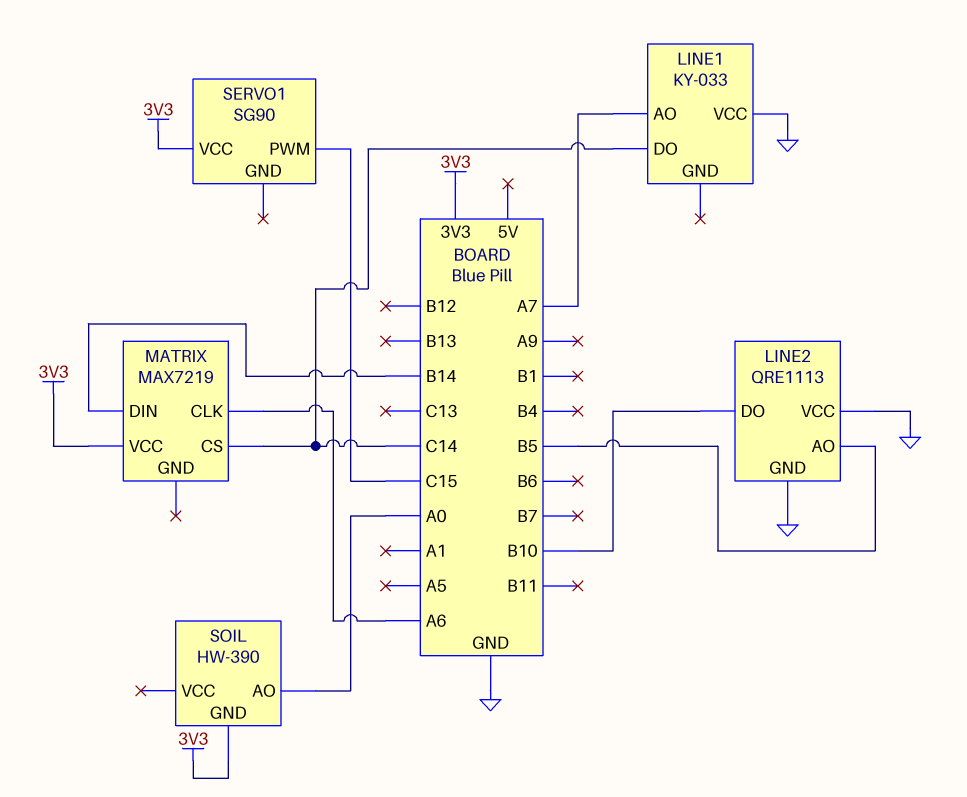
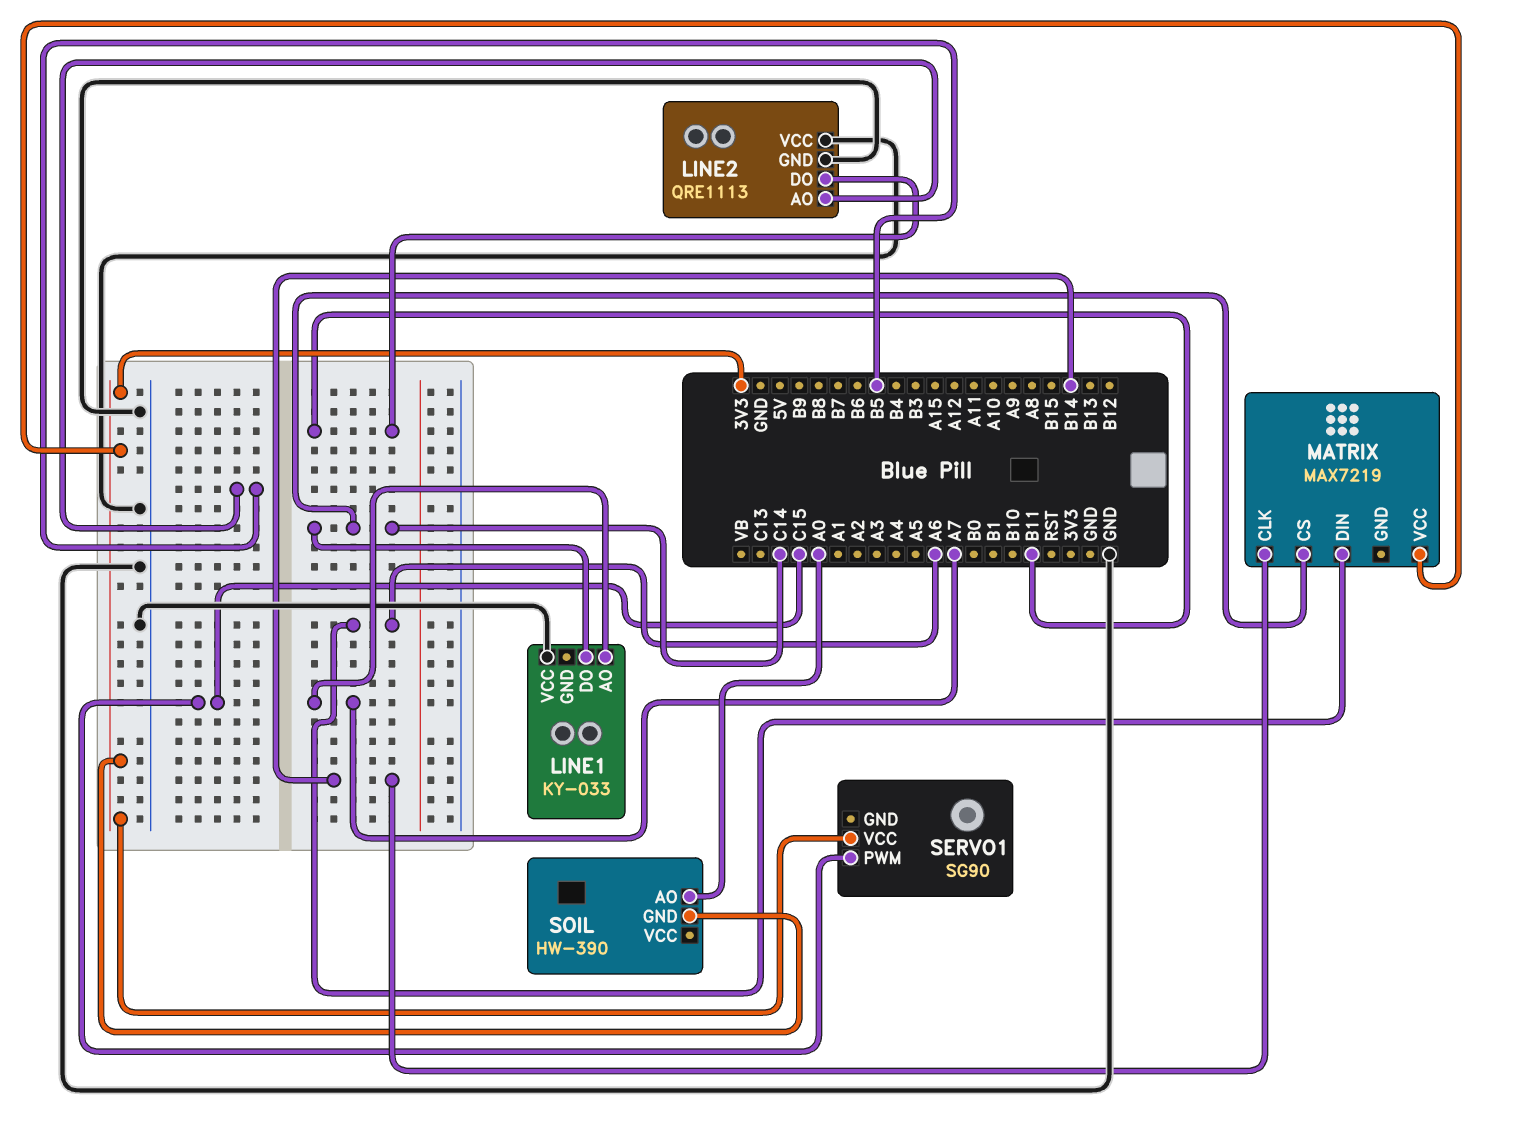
LINE2 pin DO: B10 -> B11
MATRIX pin CLK: A6 -> B14
MATRIX pin DIN: B14 -> A6

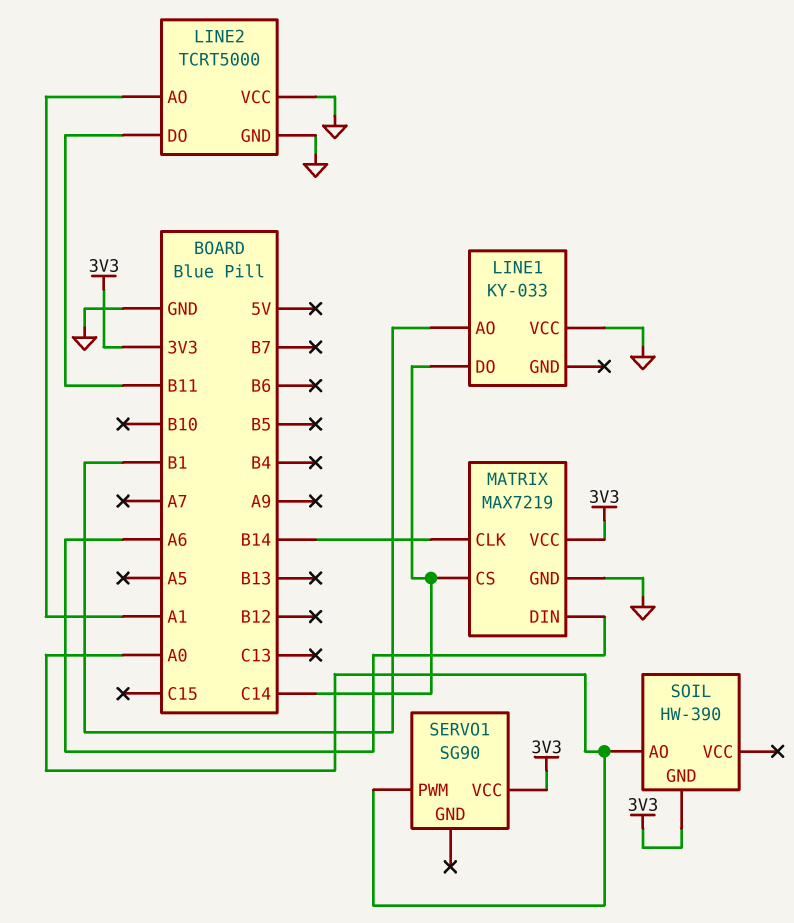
LINE1 pin AO: A7 -> B1
LINE2: QRE1113 -> TCRT5000
LINE2 pin AO: B5 -> A1
MATRIX pin GND: none -> GND
SERVO1 pin PWM: C15 -> A0

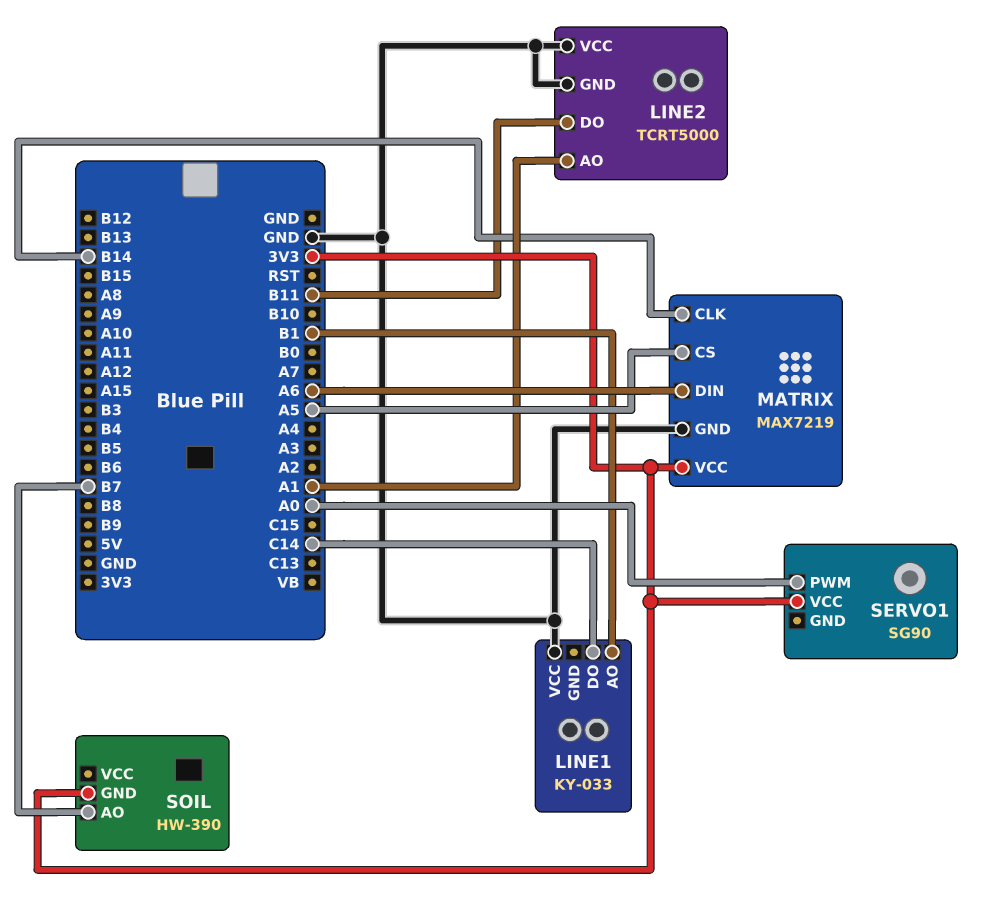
MATRIX pin CS: C14 -> A5
SOIL pin AO: A0 -> B7

